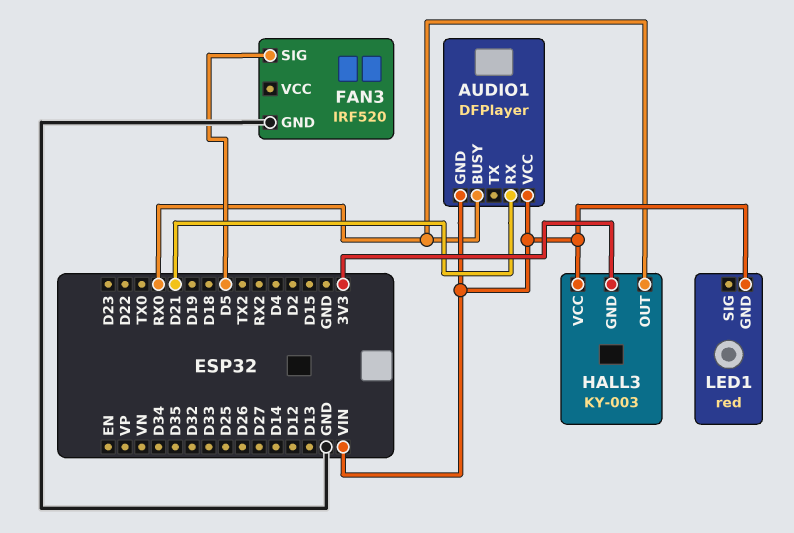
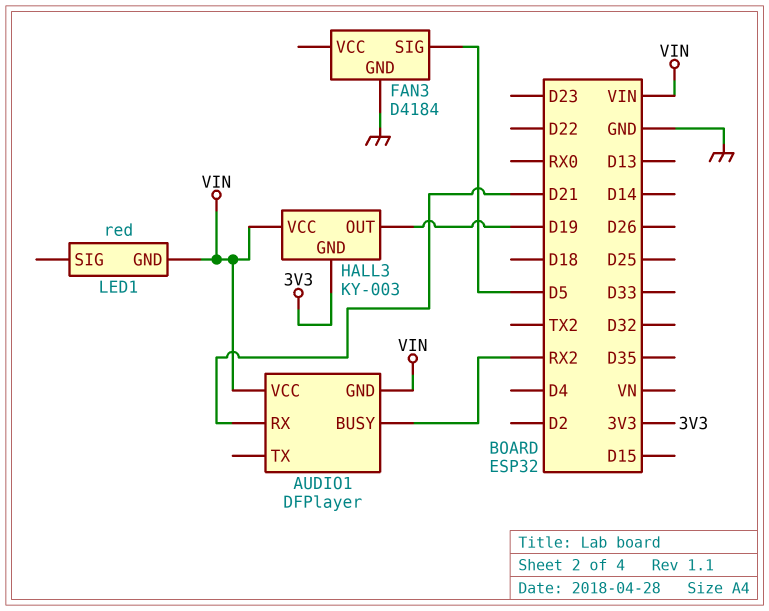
AUDIO1 pin BUSY: RX0 -> RX2
FAN3: IRF520 -> D4184
HALL3 pin OUT: RX0 -> D19

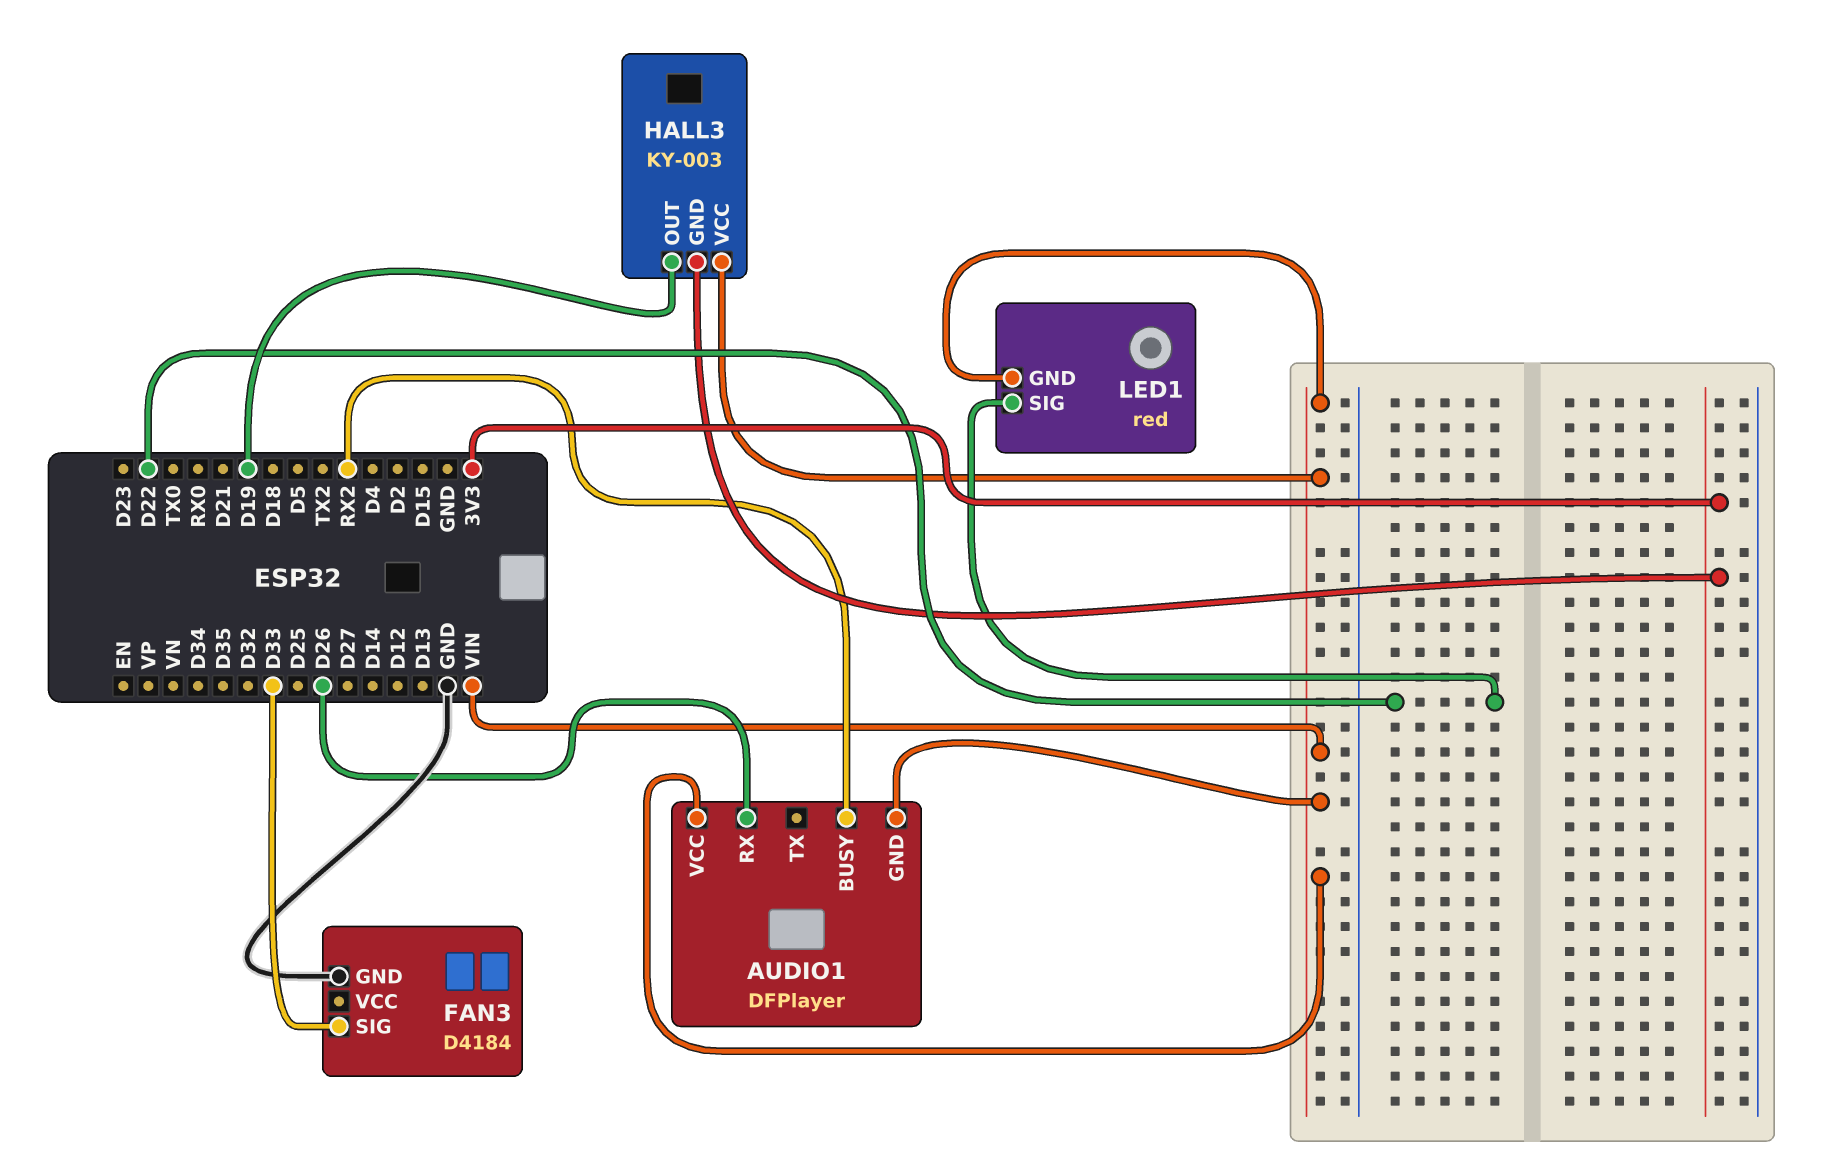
AUDIO1 pin RX: D21 -> D26
FAN3 pin SIG: D5 -> D33
LED1 pin SIG: none -> D22

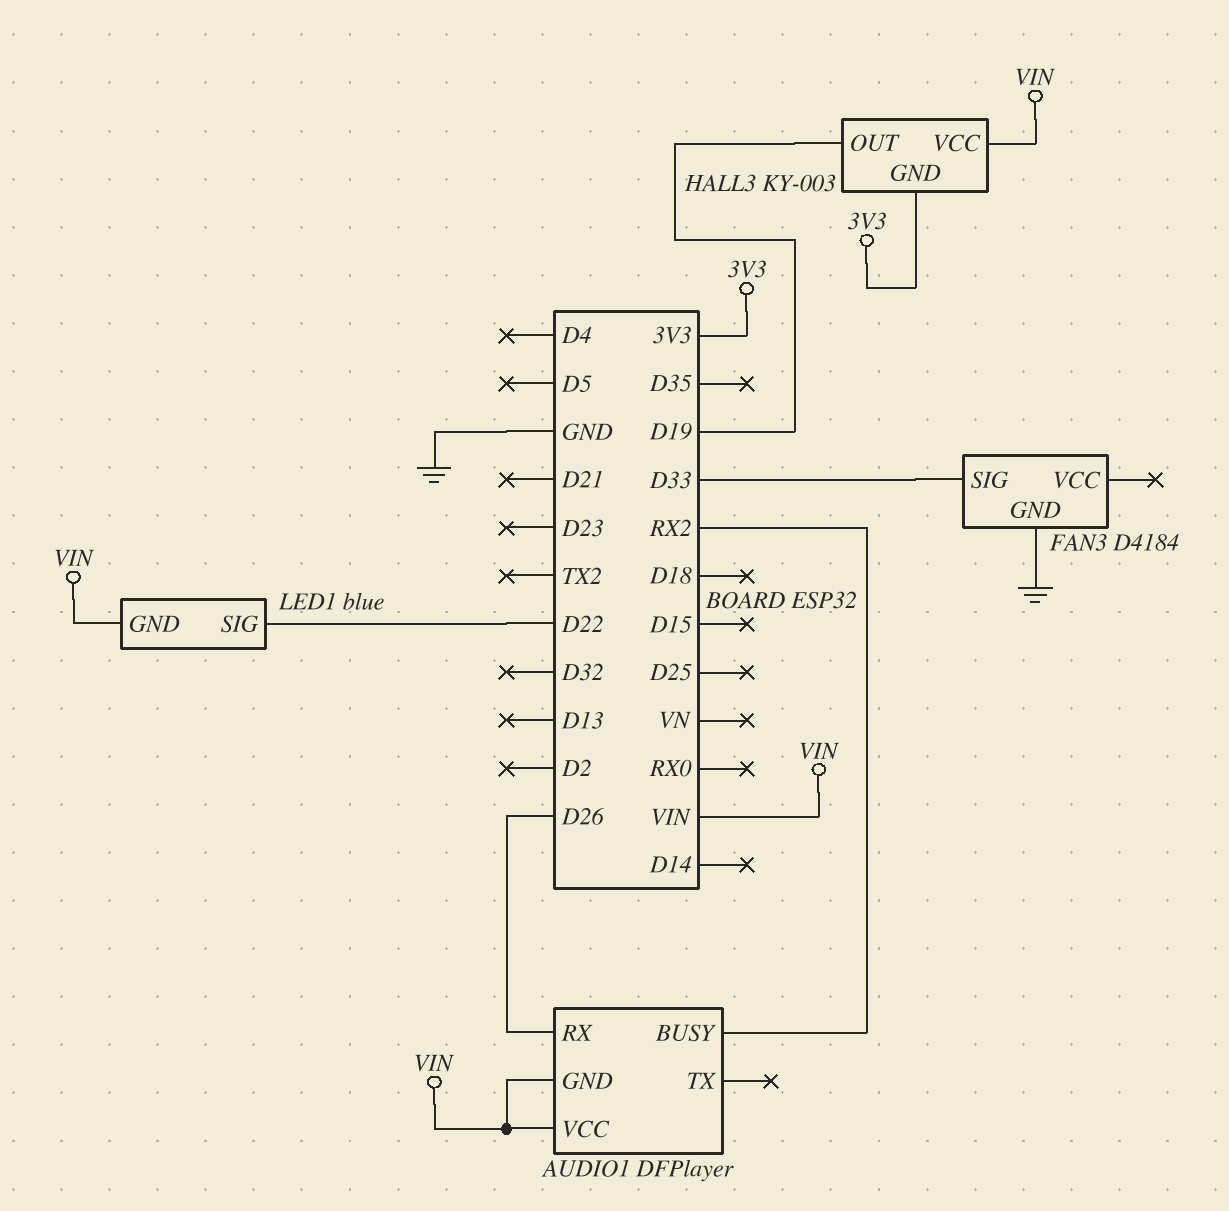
LED1: red -> blue

